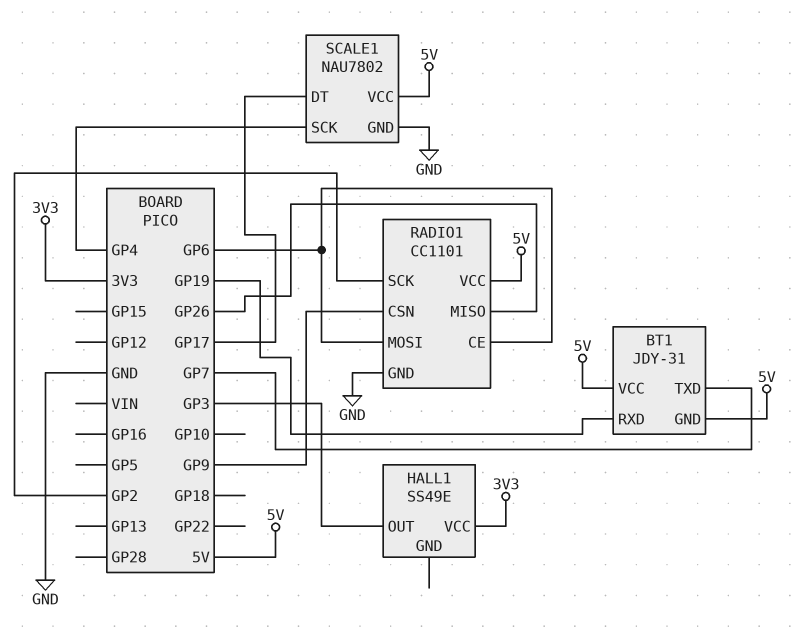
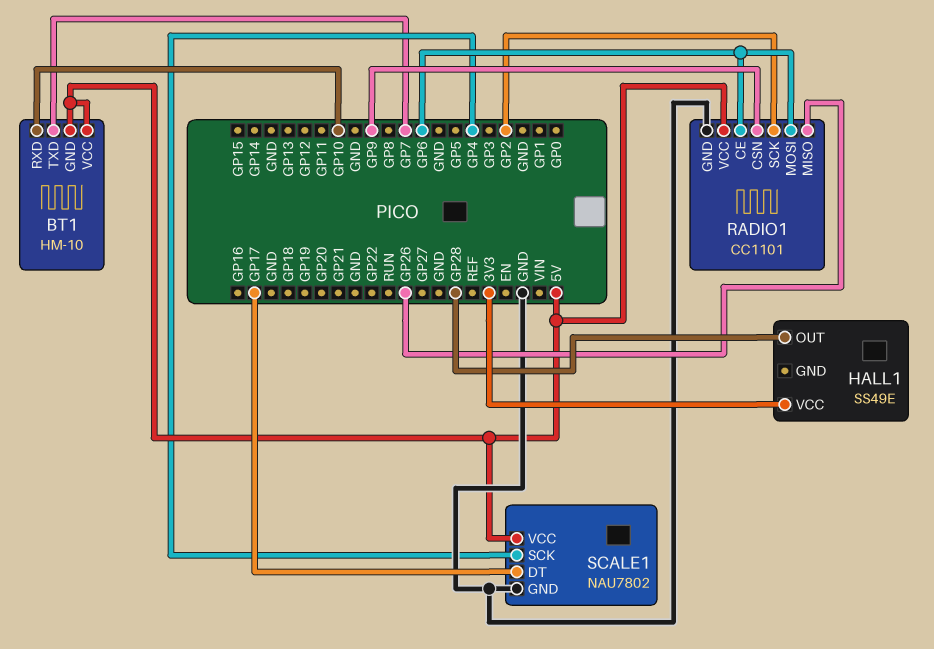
BT1: JDY-31 -> HM-10
BT1 pin RXD: GP19 -> GP10
HALL1 pin OUT: GP3 -> GP28

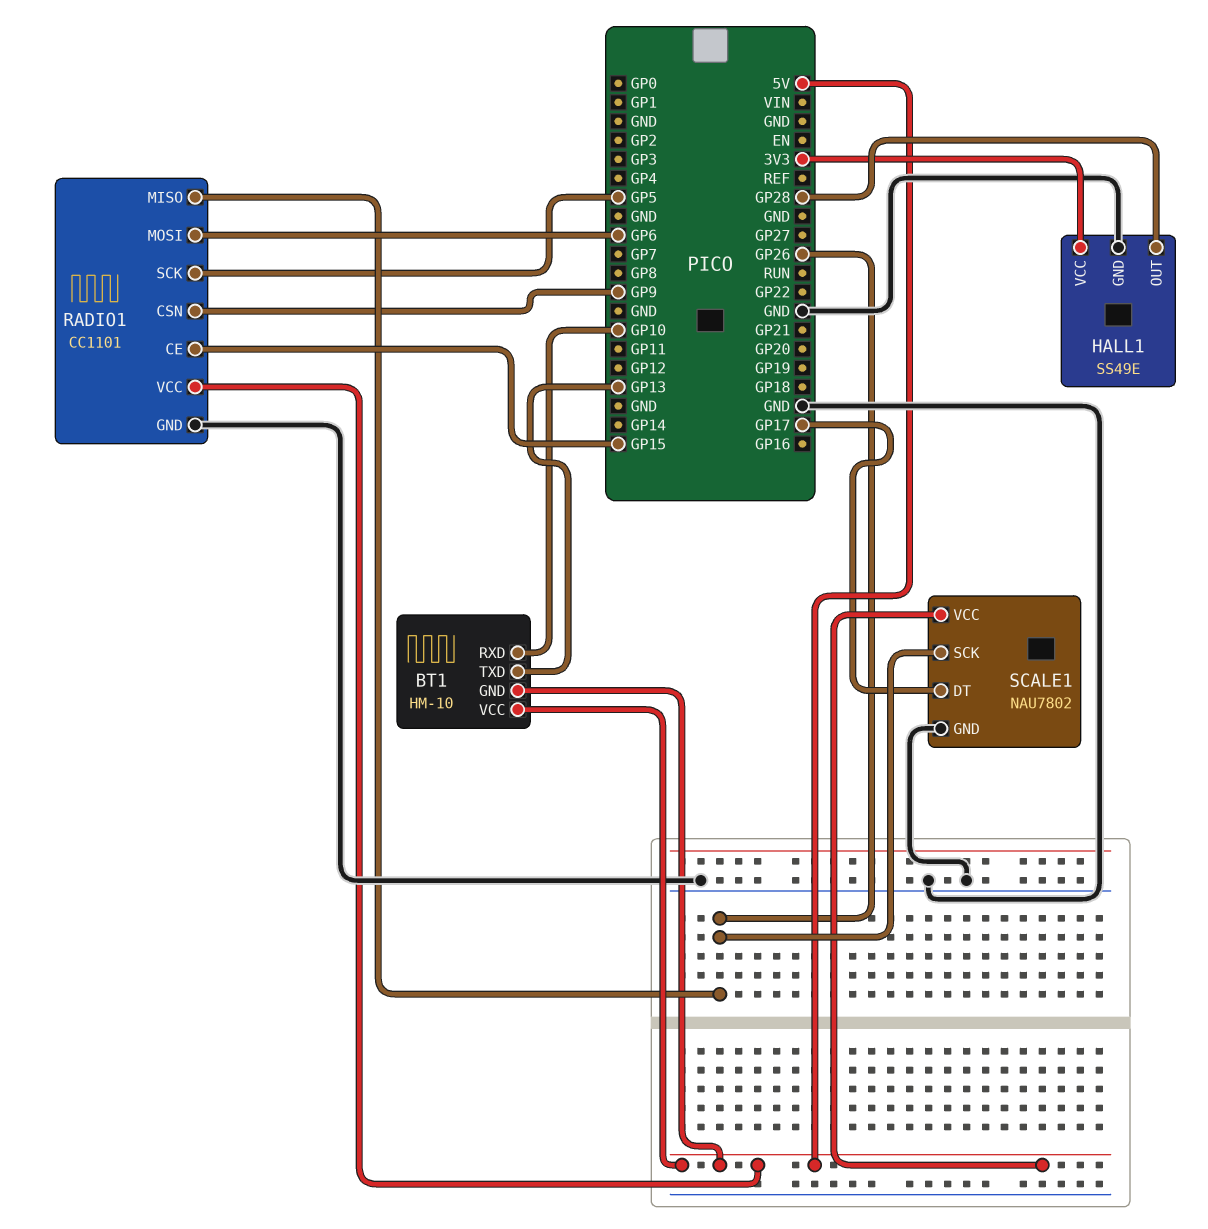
BT1 pin TXD: GP7 -> GP13
HALL1 pin GND: none -> GND
RADIO1 pin CE: GP6 -> GP15
RADIO1 pin SCK: GP2 -> GP5
SCALE1 pin SCK: GP4 -> GP26

